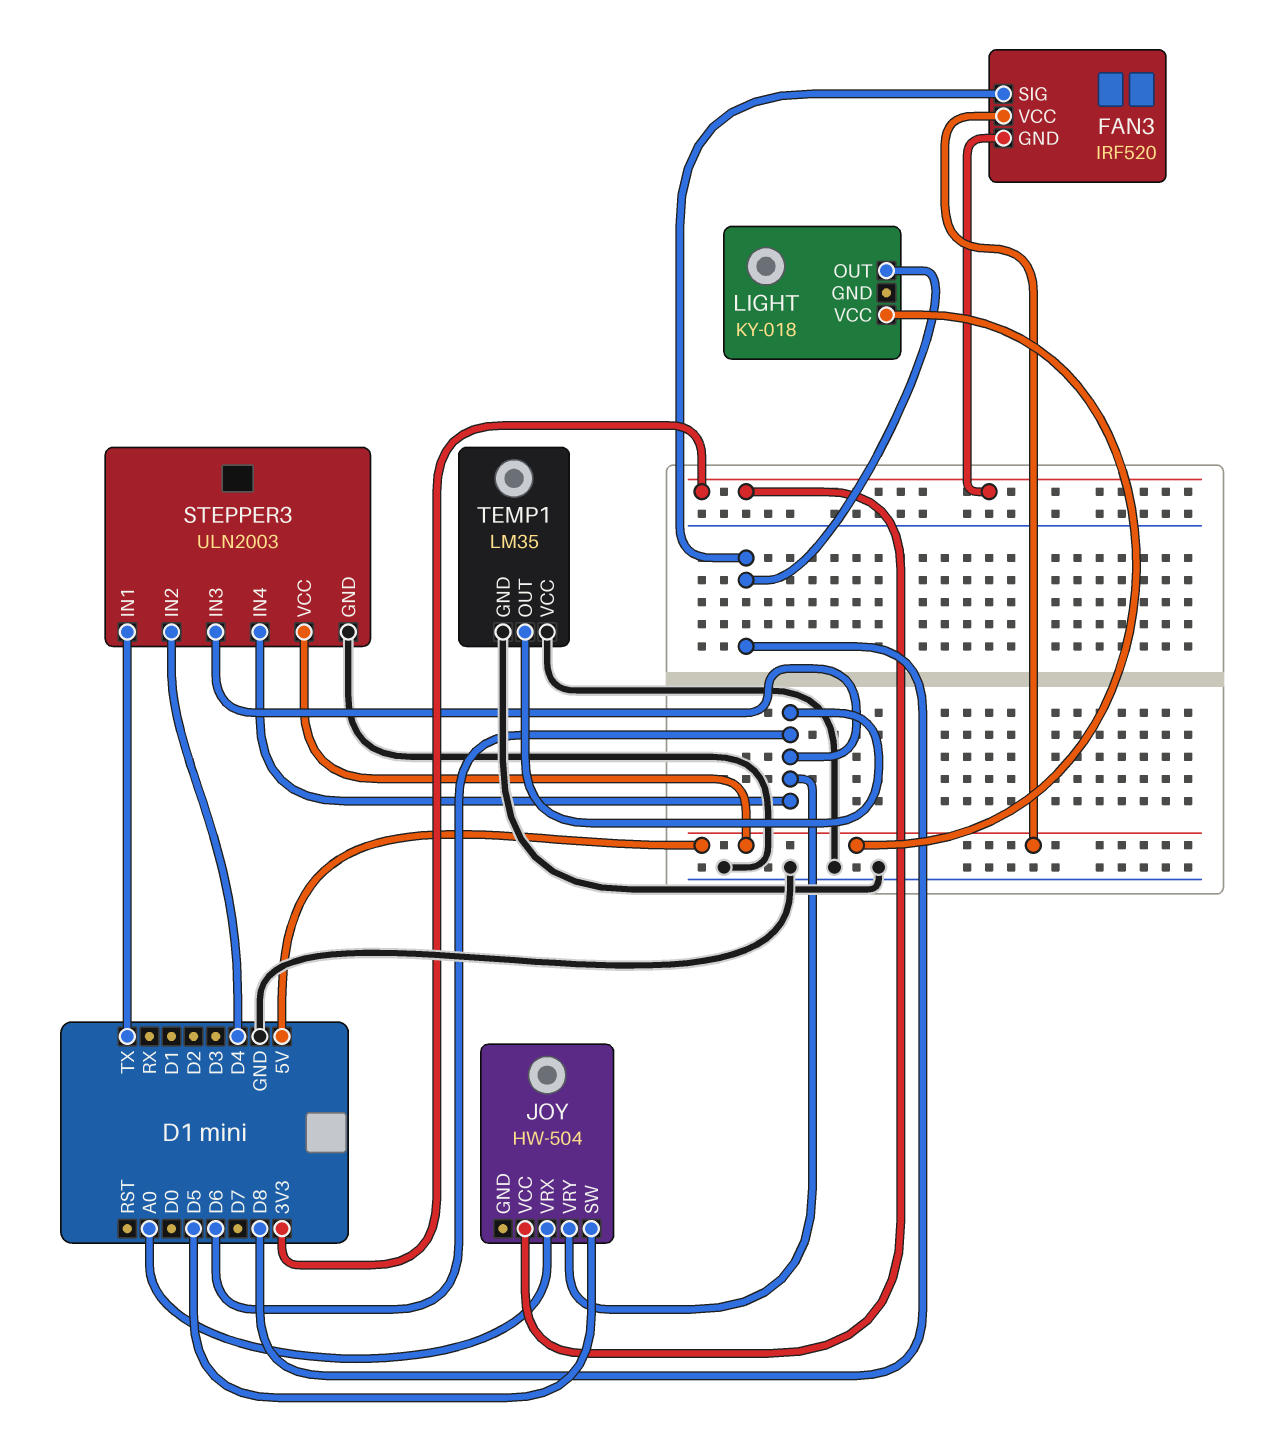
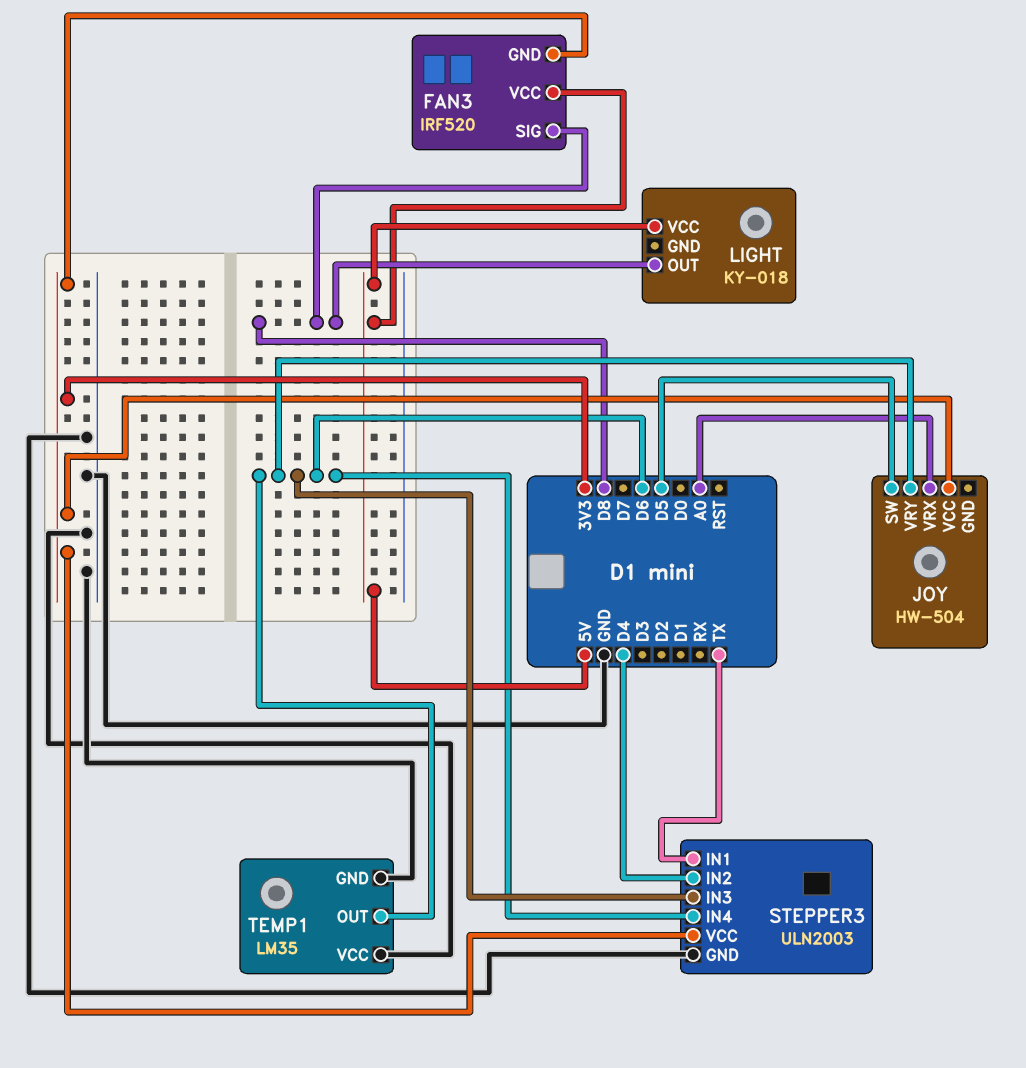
STEPPER3 pin VCC: 5V -> 3V3

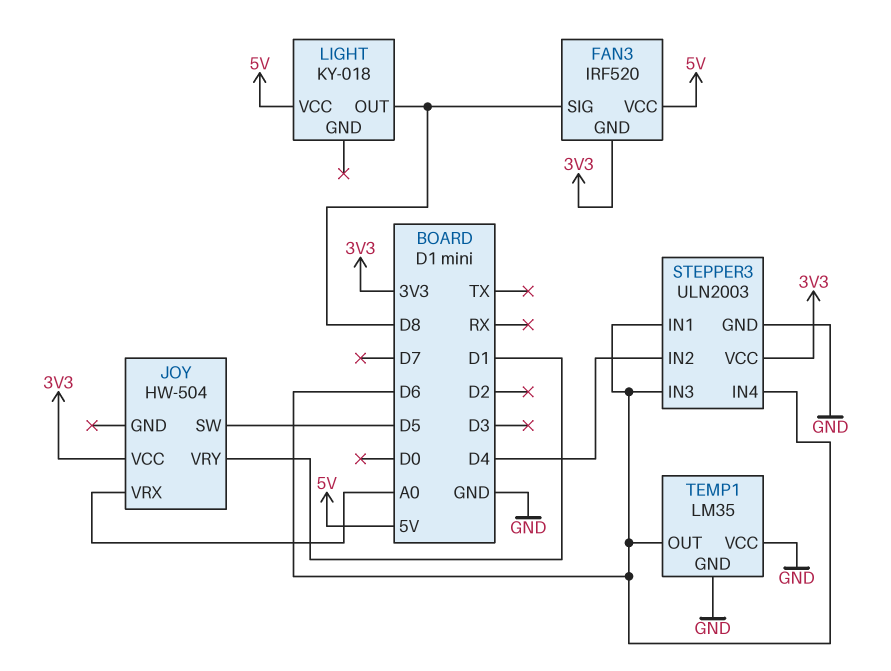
JOY pin VRY: D6 -> D1
STEPPER3 pin IN1: TX -> D6

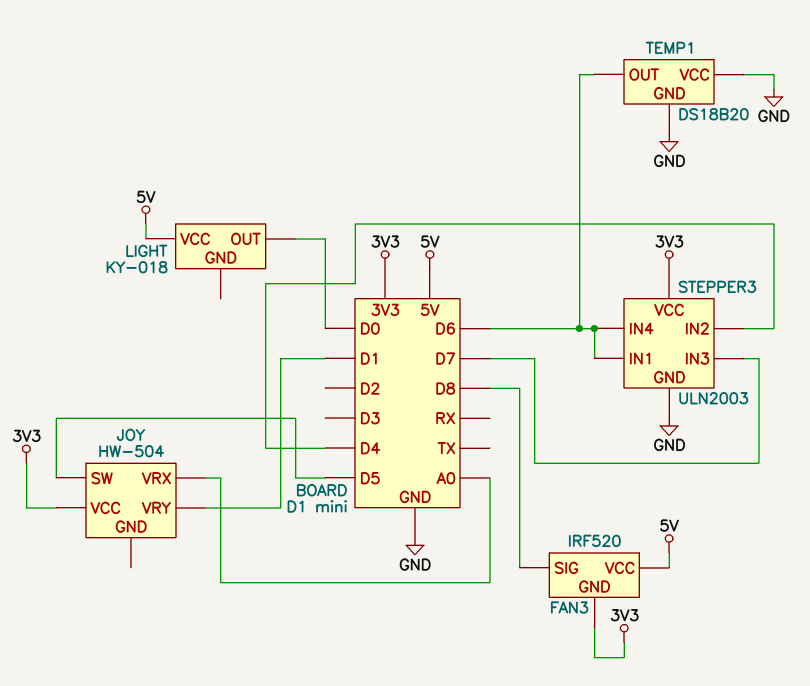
LIGHT pin OUT: D8 -> D0
STEPPER3 pin IN3: D6 -> D7
TEMP1: LM35 -> DS18B20

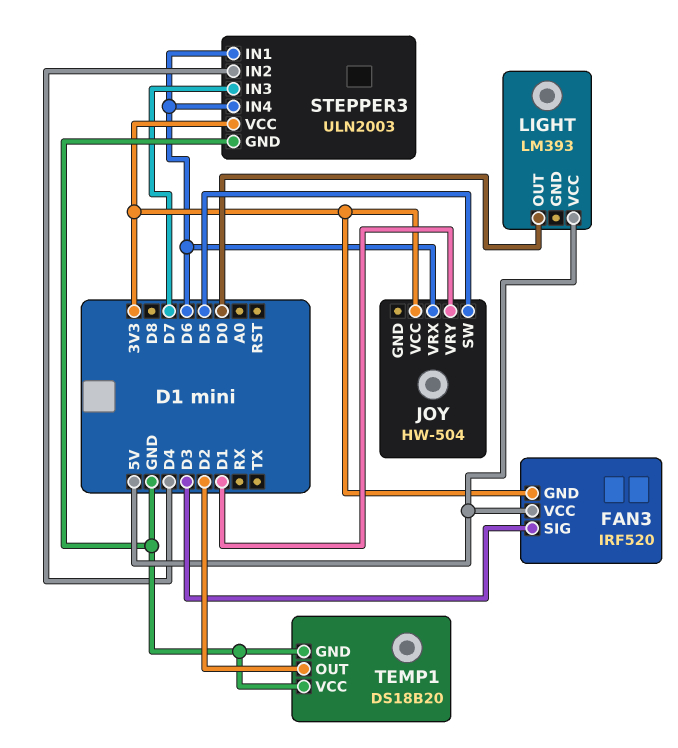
FAN3 pin SIG: D8 -> D3
JOY pin VRX: A0 -> D6
LIGHT: KY-018 -> LM393
TEMP1 pin OUT: D6 -> D2

